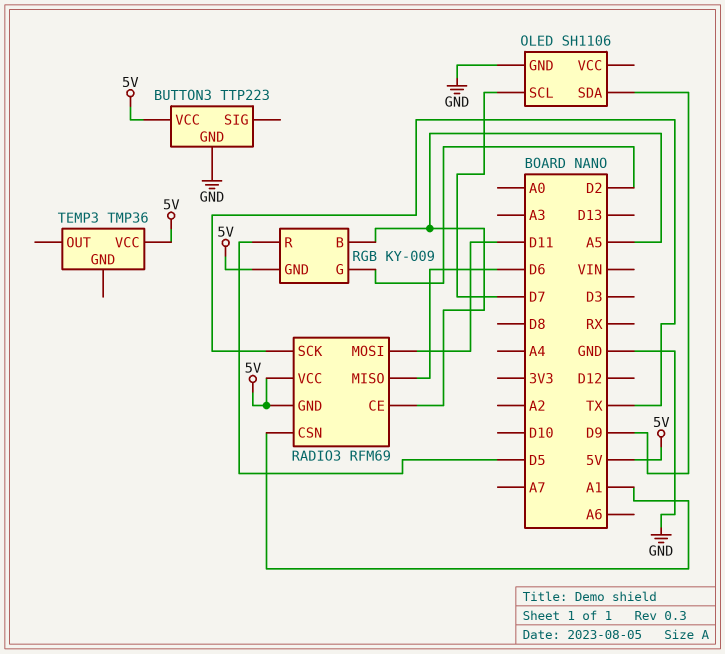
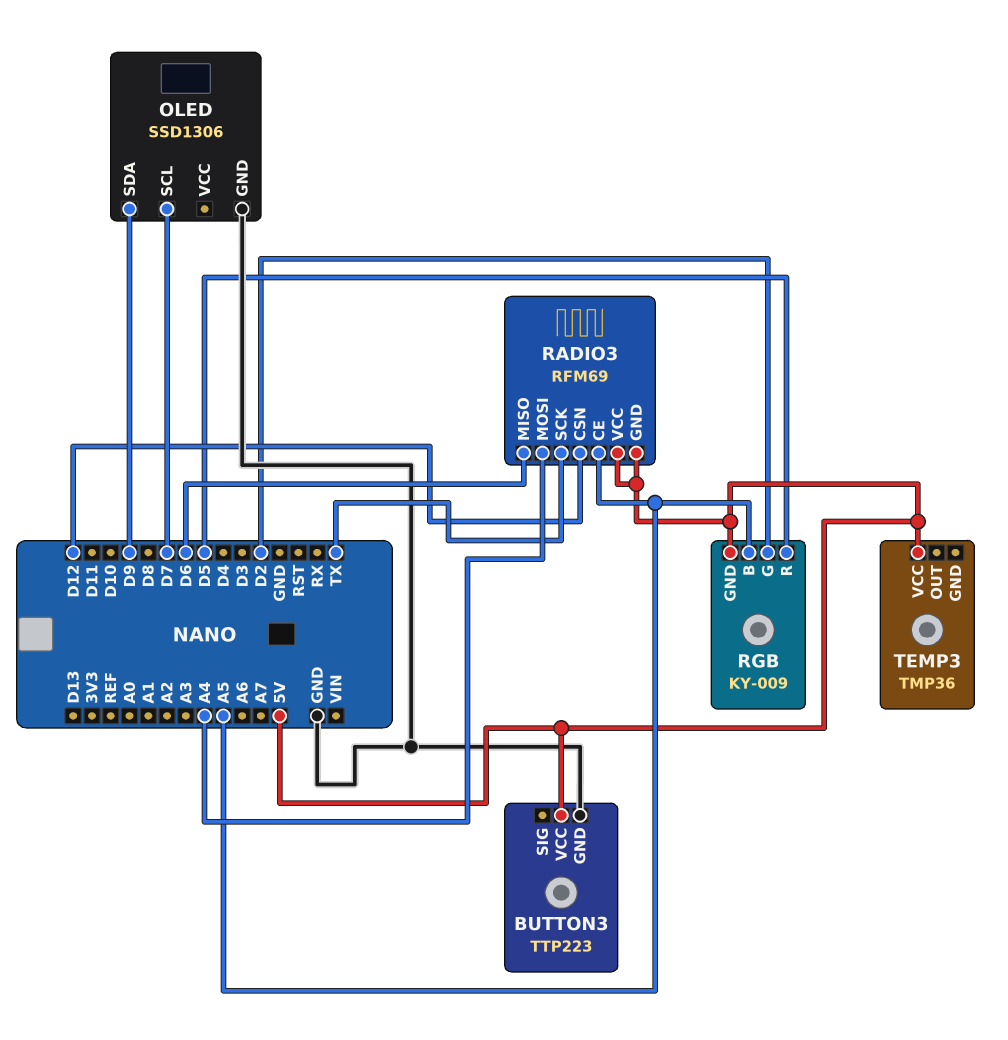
OLED: SH1106 -> SSD1306
RADIO3 pin CSN: A1 -> D12
RADIO3 pin MOSI: D11 -> A4

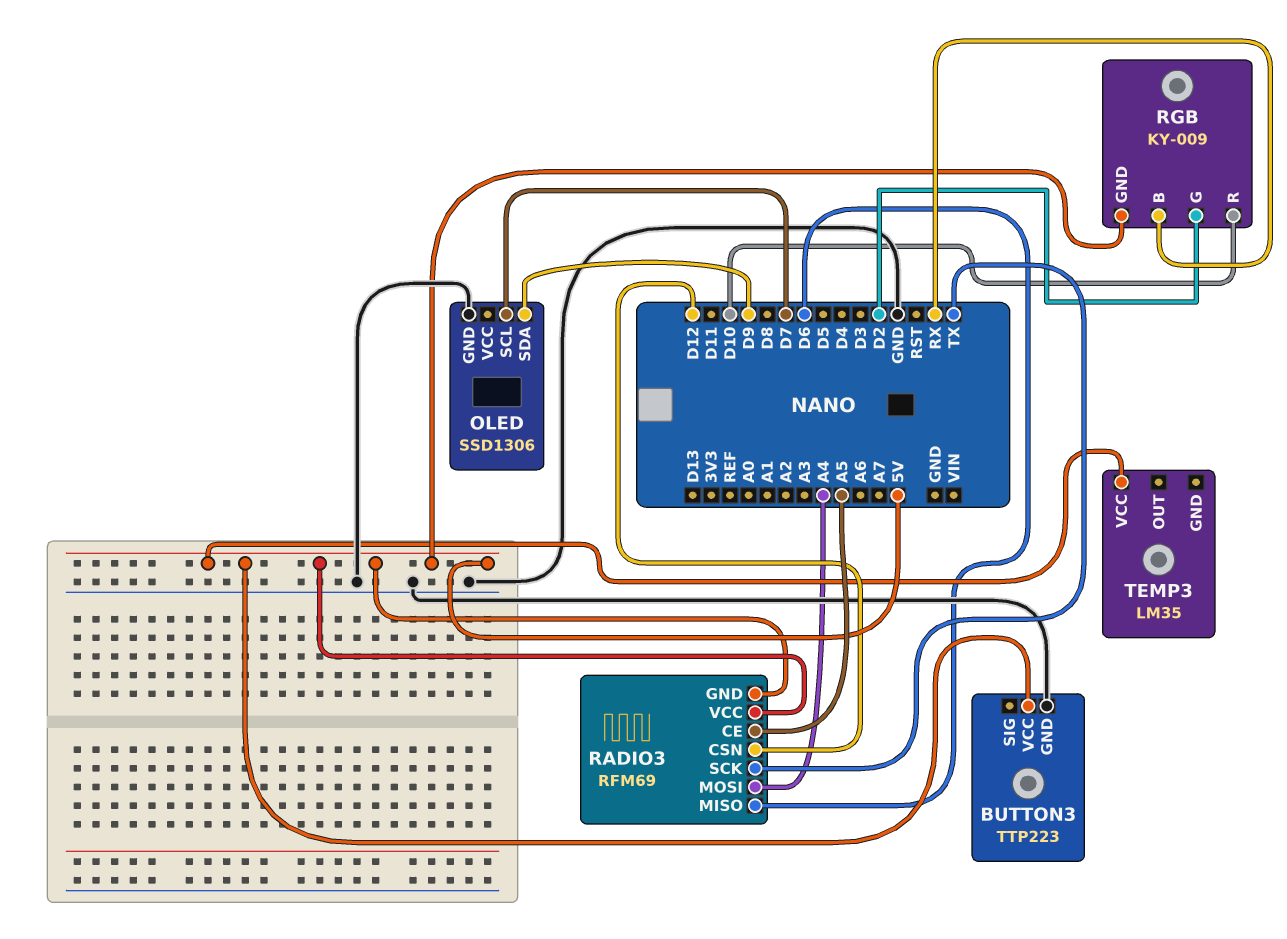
RGB pin B: A5 -> RX
RGB pin R: D5 -> D10
TEMP3: TMP36 -> LM35

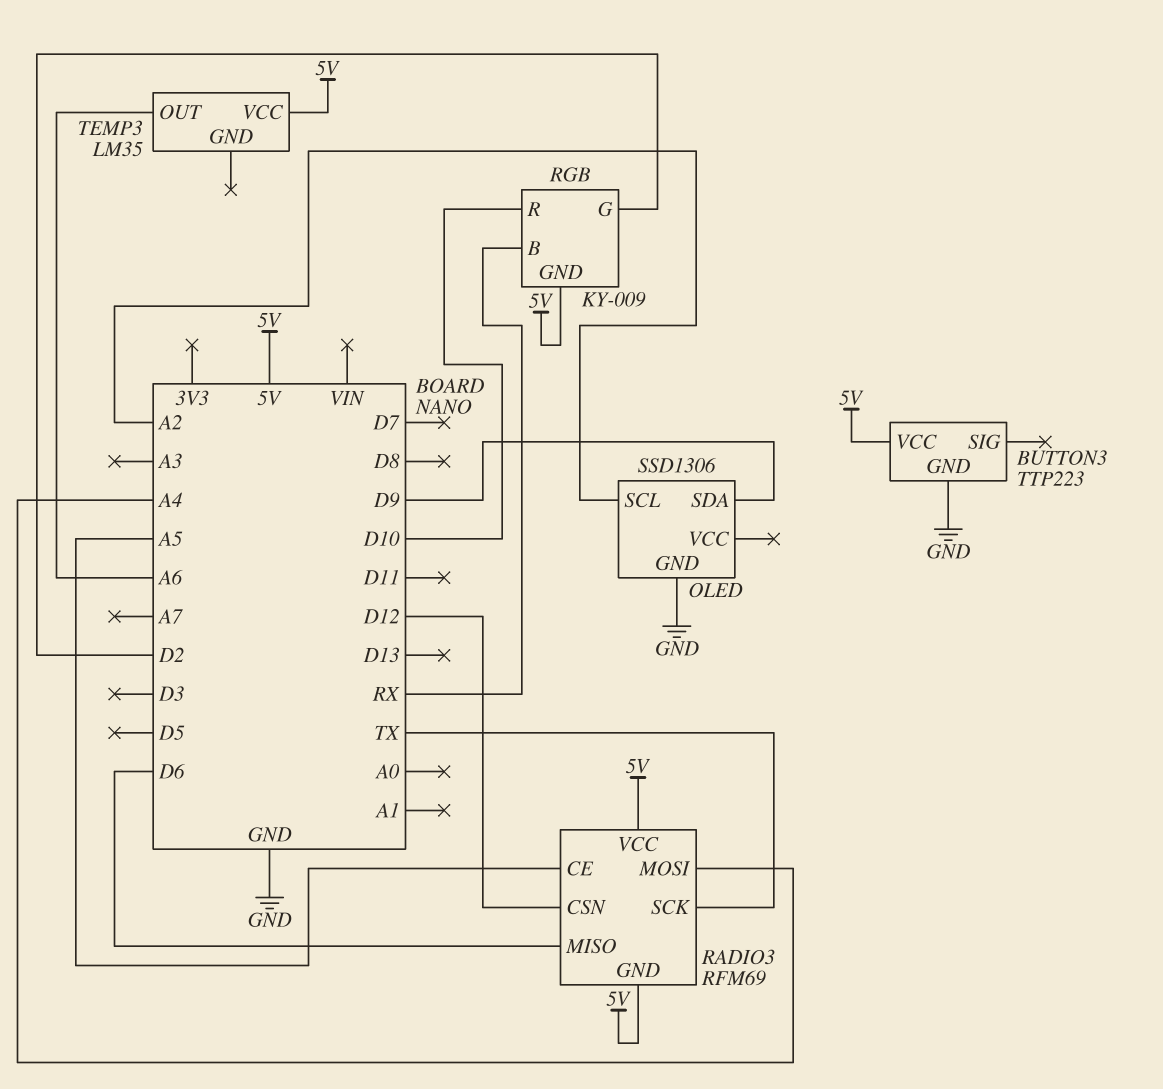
OLED pin SCL: D7 -> A2
TEMP3 pin OUT: none -> A6

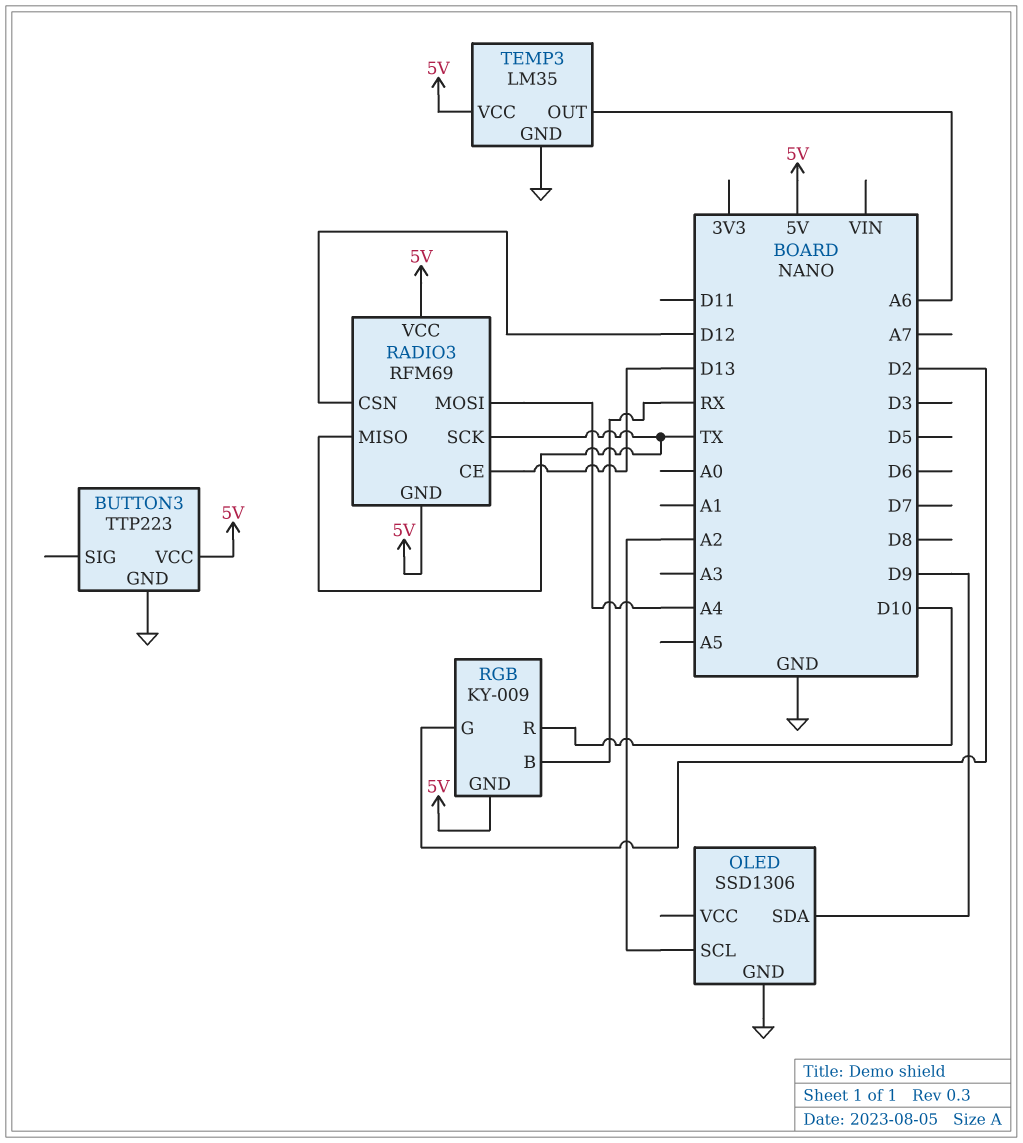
RADIO3 pin CE: A5 -> D13
RADIO3 pin MISO: D6 -> TX
TEMP3 pin GND: none -> GND

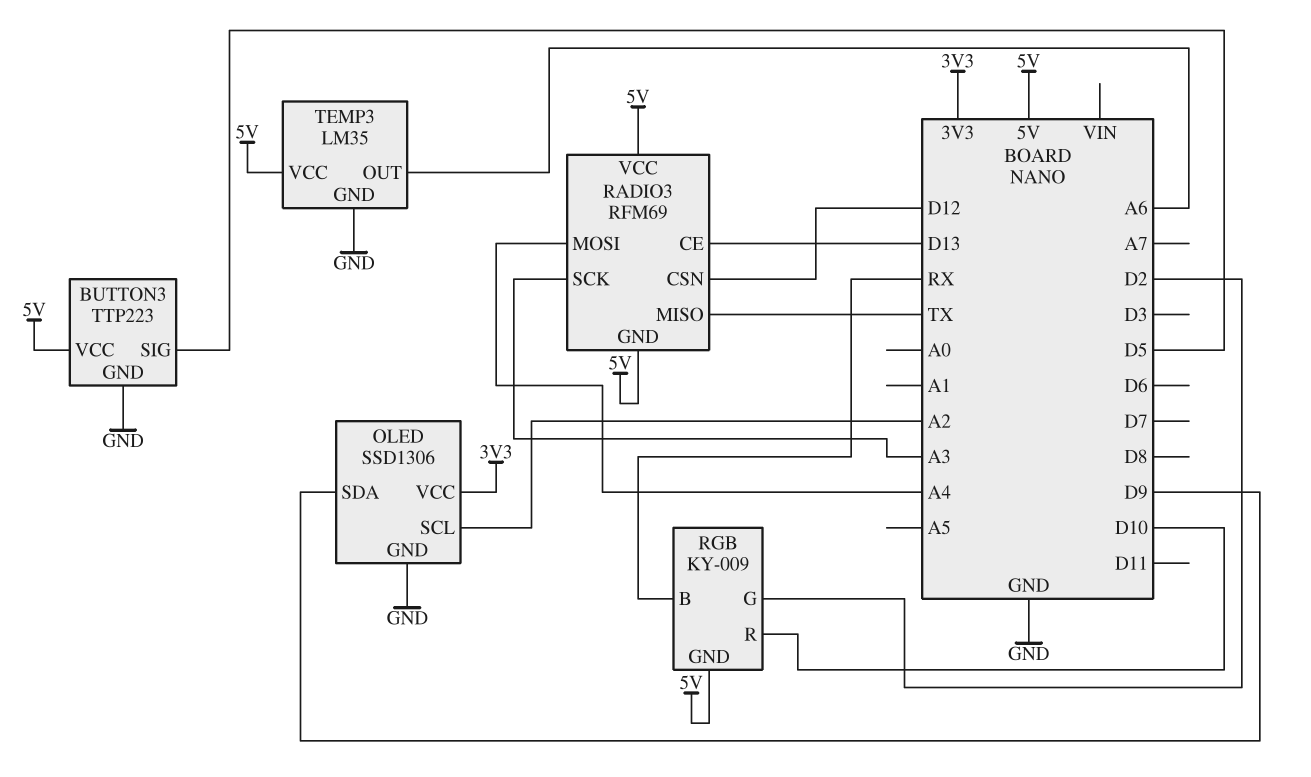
BUTTON3 pin SIG: none -> D5
OLED pin VCC: none -> 3V3
RADIO3 pin SCK: TX -> A3

